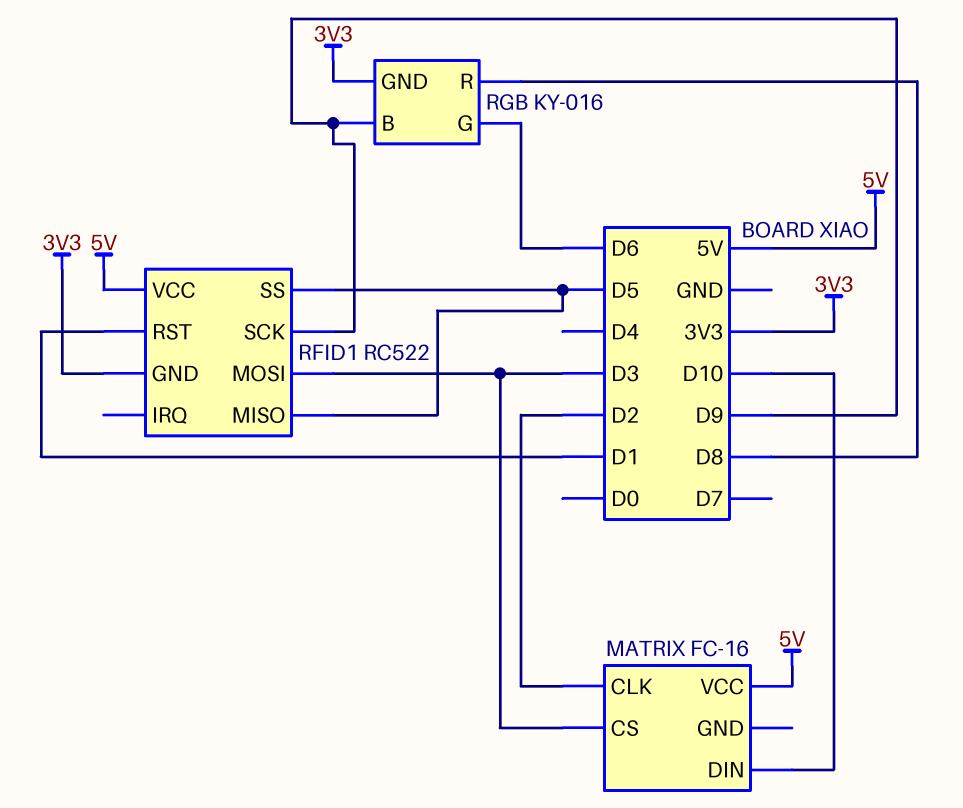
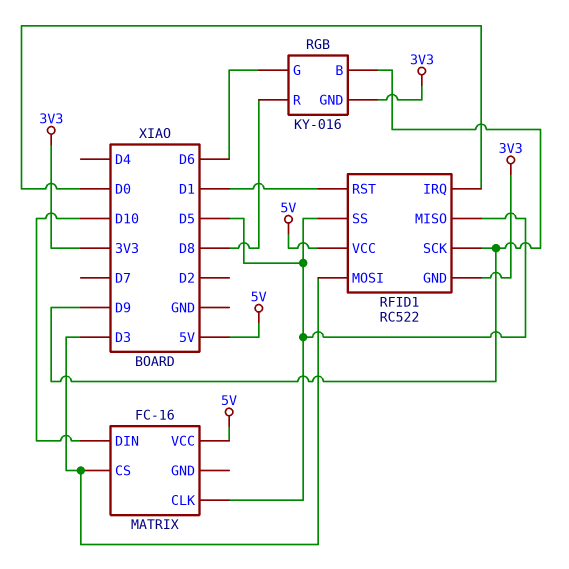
MATRIX pin CLK: D2 -> D5
RFID1 pin IRQ: none -> D0

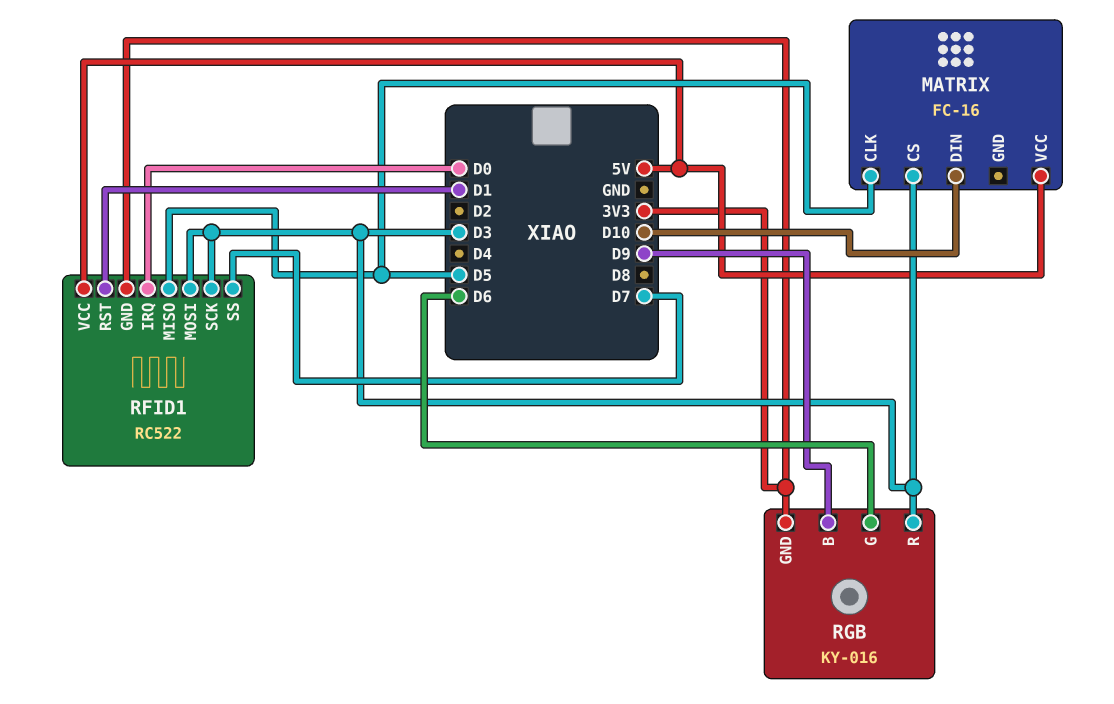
RFID1 pin SCK: D9 -> D3
RFID1 pin SS: D5 -> D7
RGB pin R: D8 -> D3

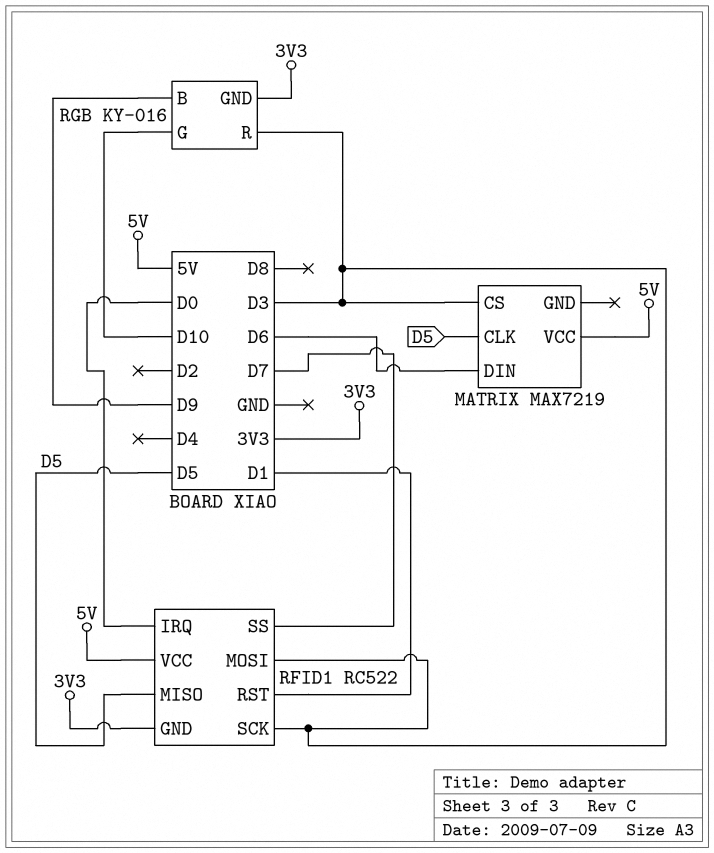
MATRIX: FC-16 -> MAX7219
MATRIX pin DIN: D10 -> D6
RGB pin G: D6 -> D10

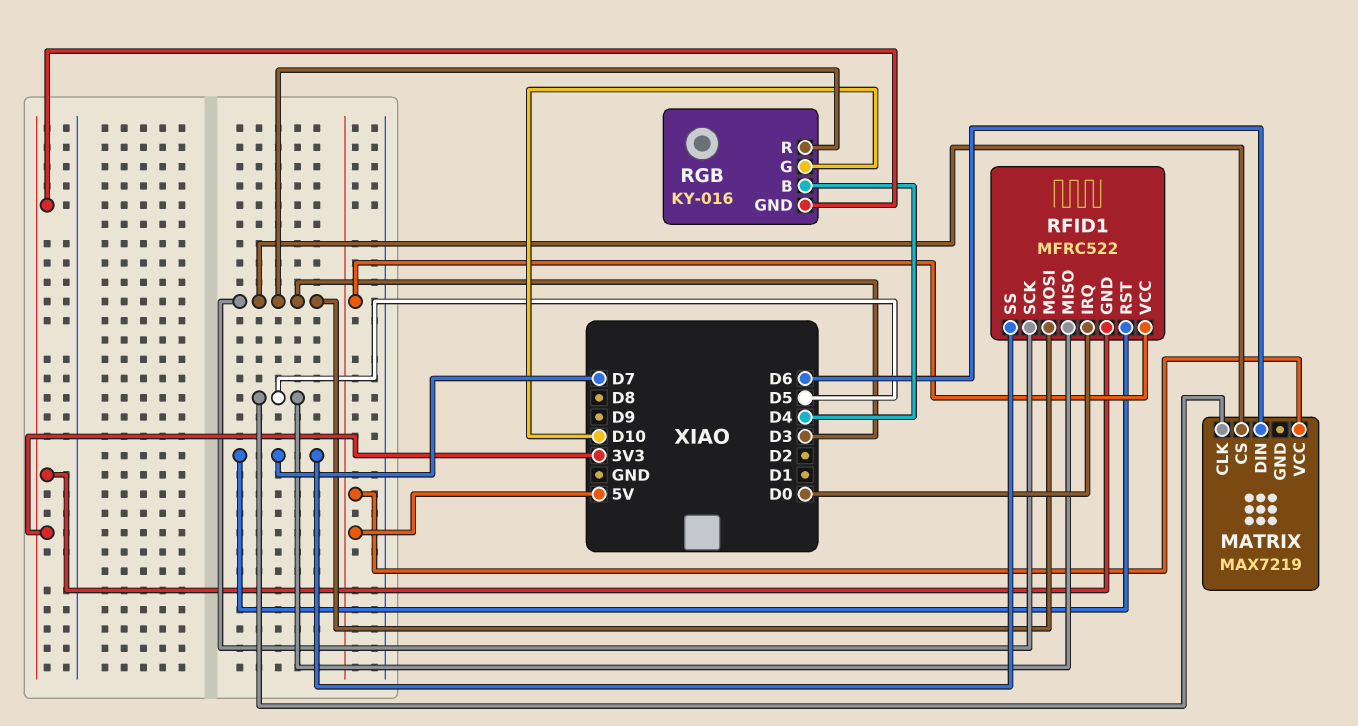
RFID1: RC522 -> MFRC522
RFID1 pin RST: D1 -> D7
RGB pin B: D9 -> D4

